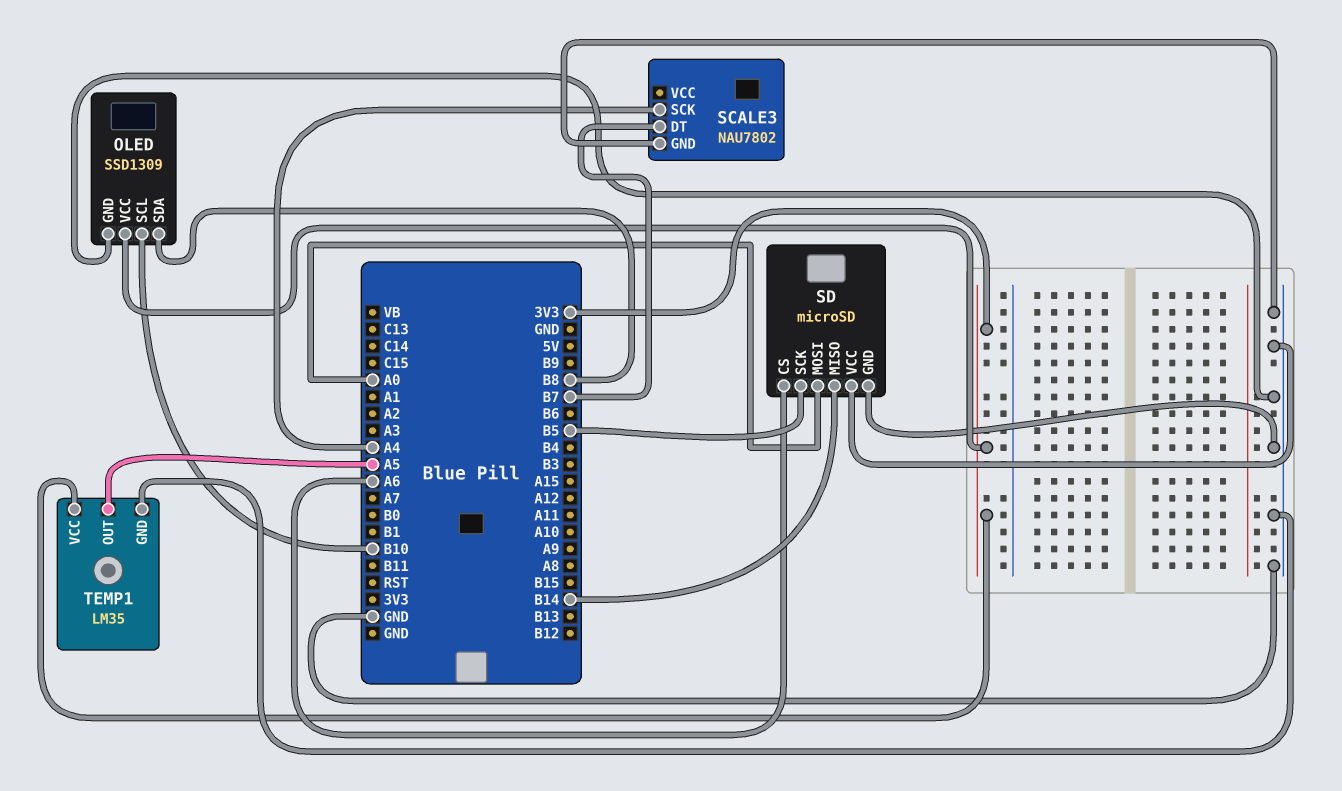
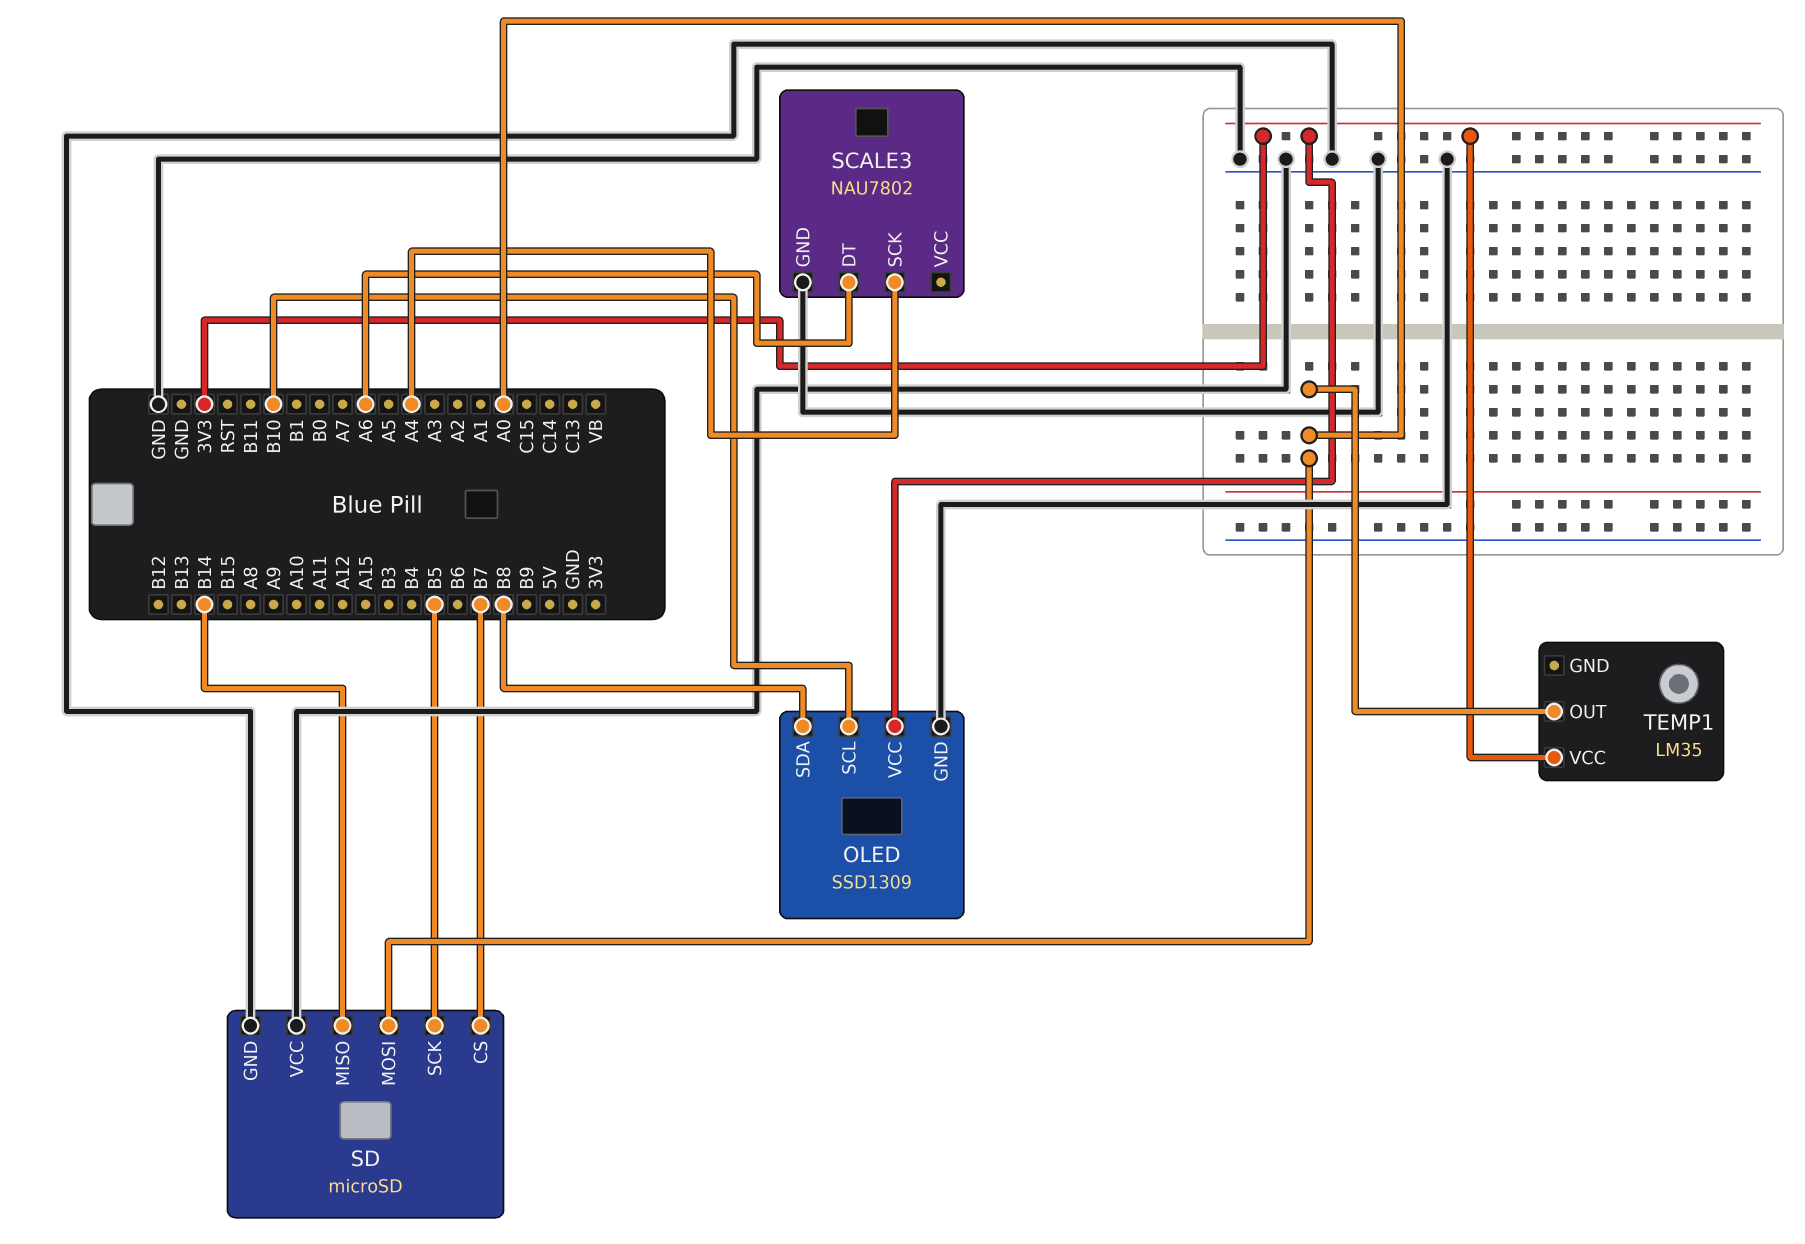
SCALE3 pin DT: B7 -> A6
SD pin CS: A6 -> B7
TEMP1 pin GND: GND -> none
TEMP1 pin OUT: A5 -> A0

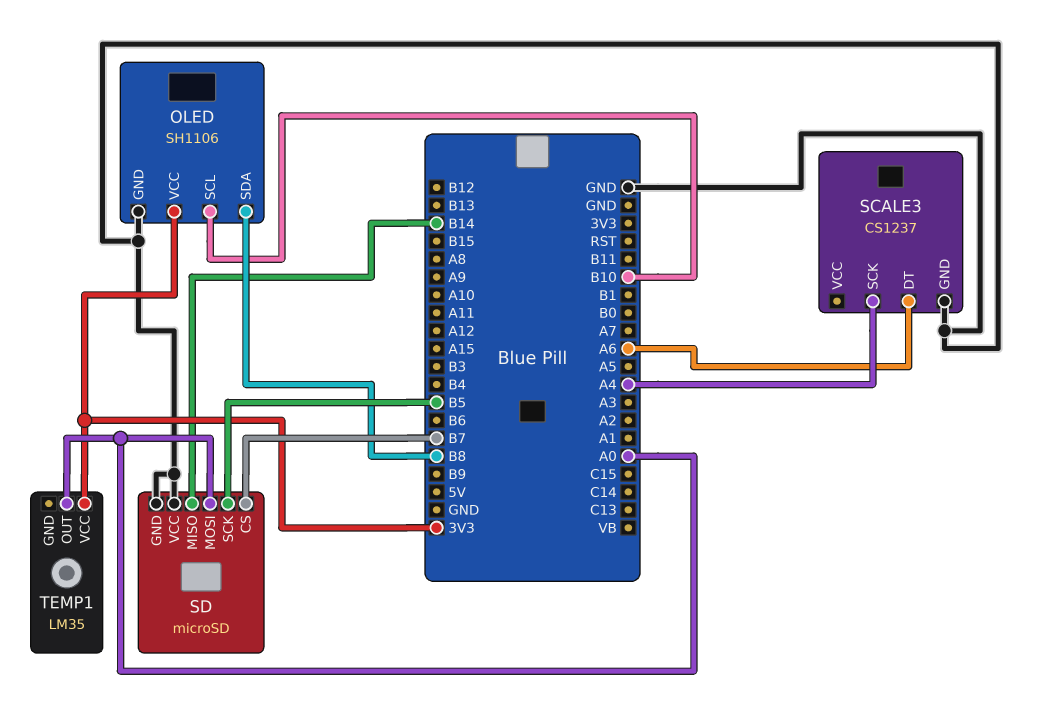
OLED: SSD1309 -> SH1106
SCALE3: NAU7802 -> CS1237

